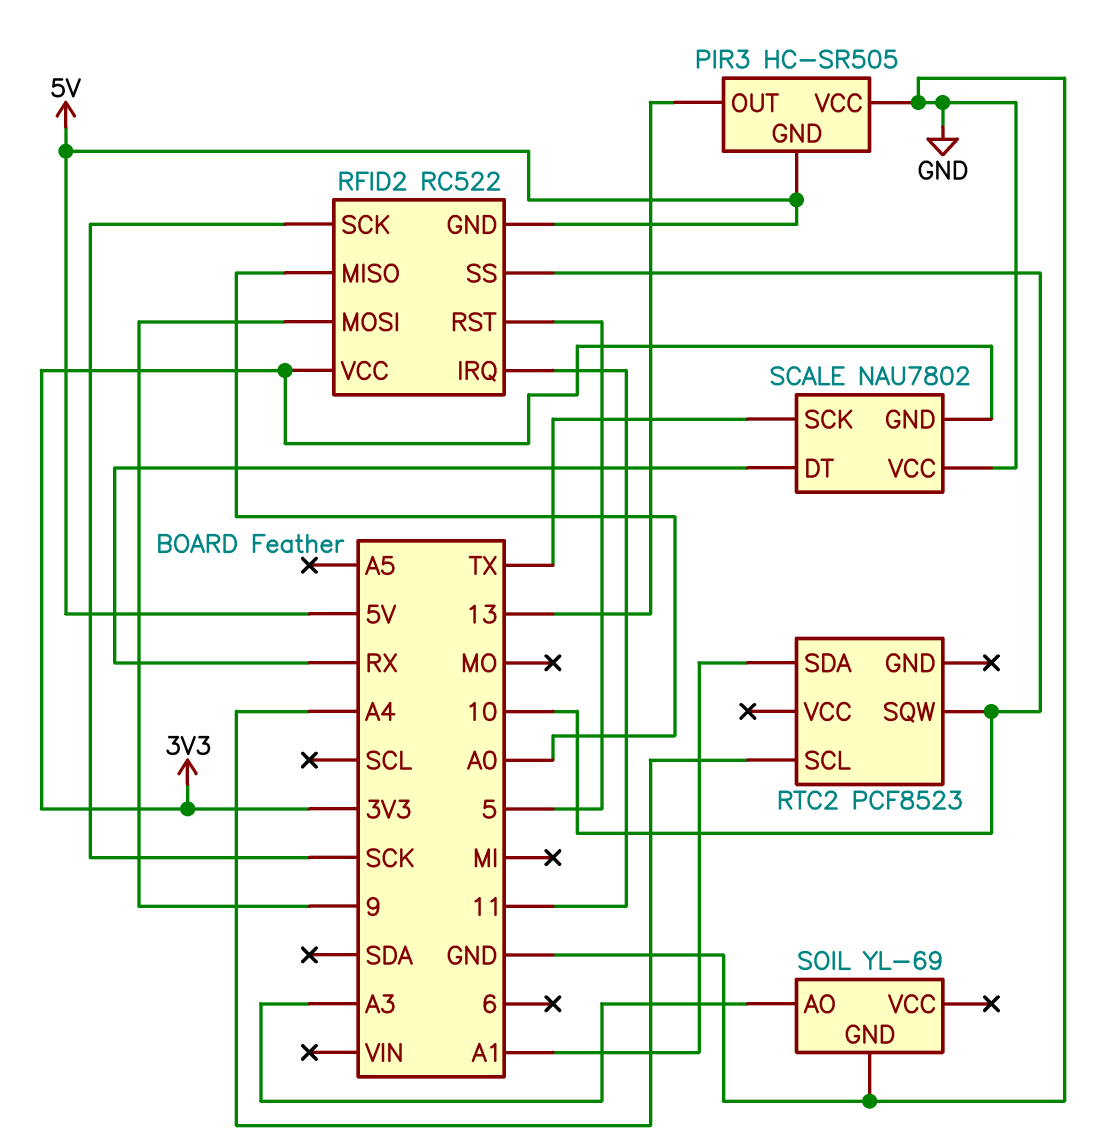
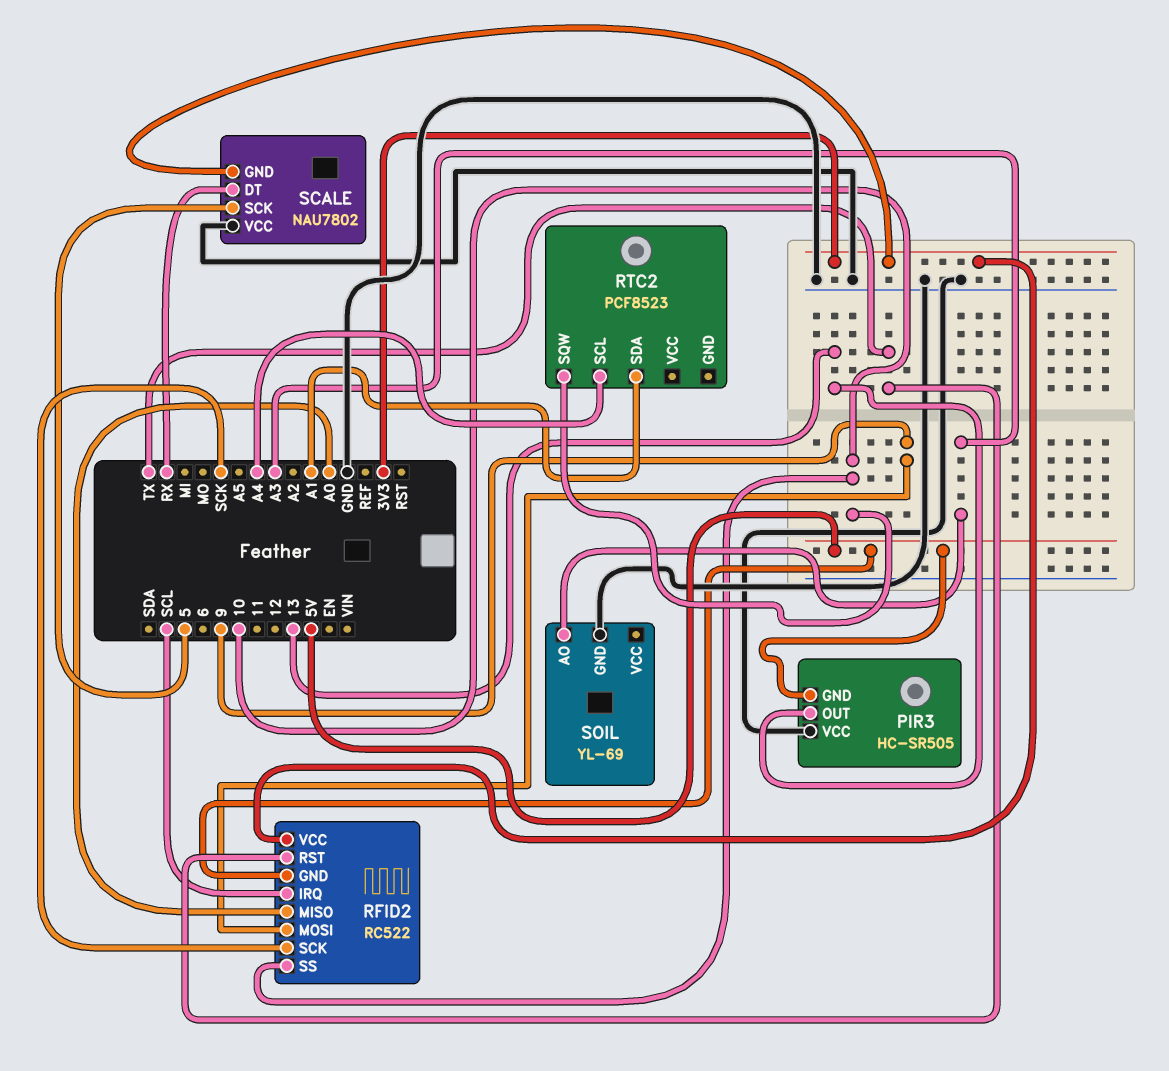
RFID2 pin IRQ: 11 -> SCL
RFID2 pin RST: 5 -> TX
SCALE pin SCK: TX -> 5

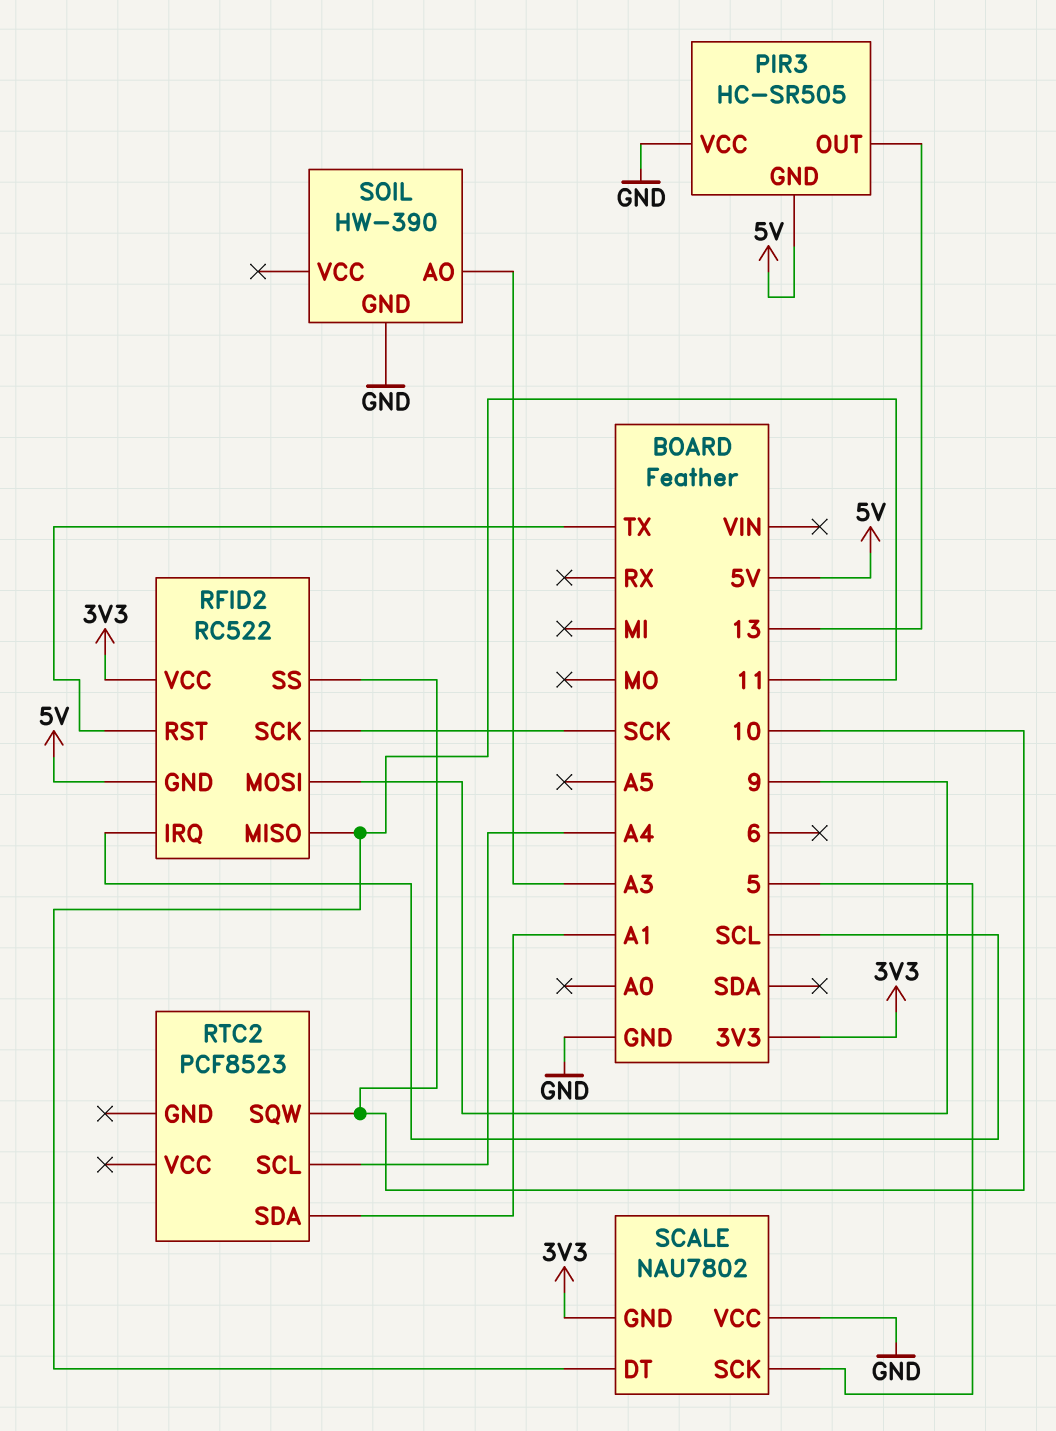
RFID2 pin MISO: A0 -> 11
SCALE pin DT: RX -> 11
SOIL: YL-69 -> HW-390

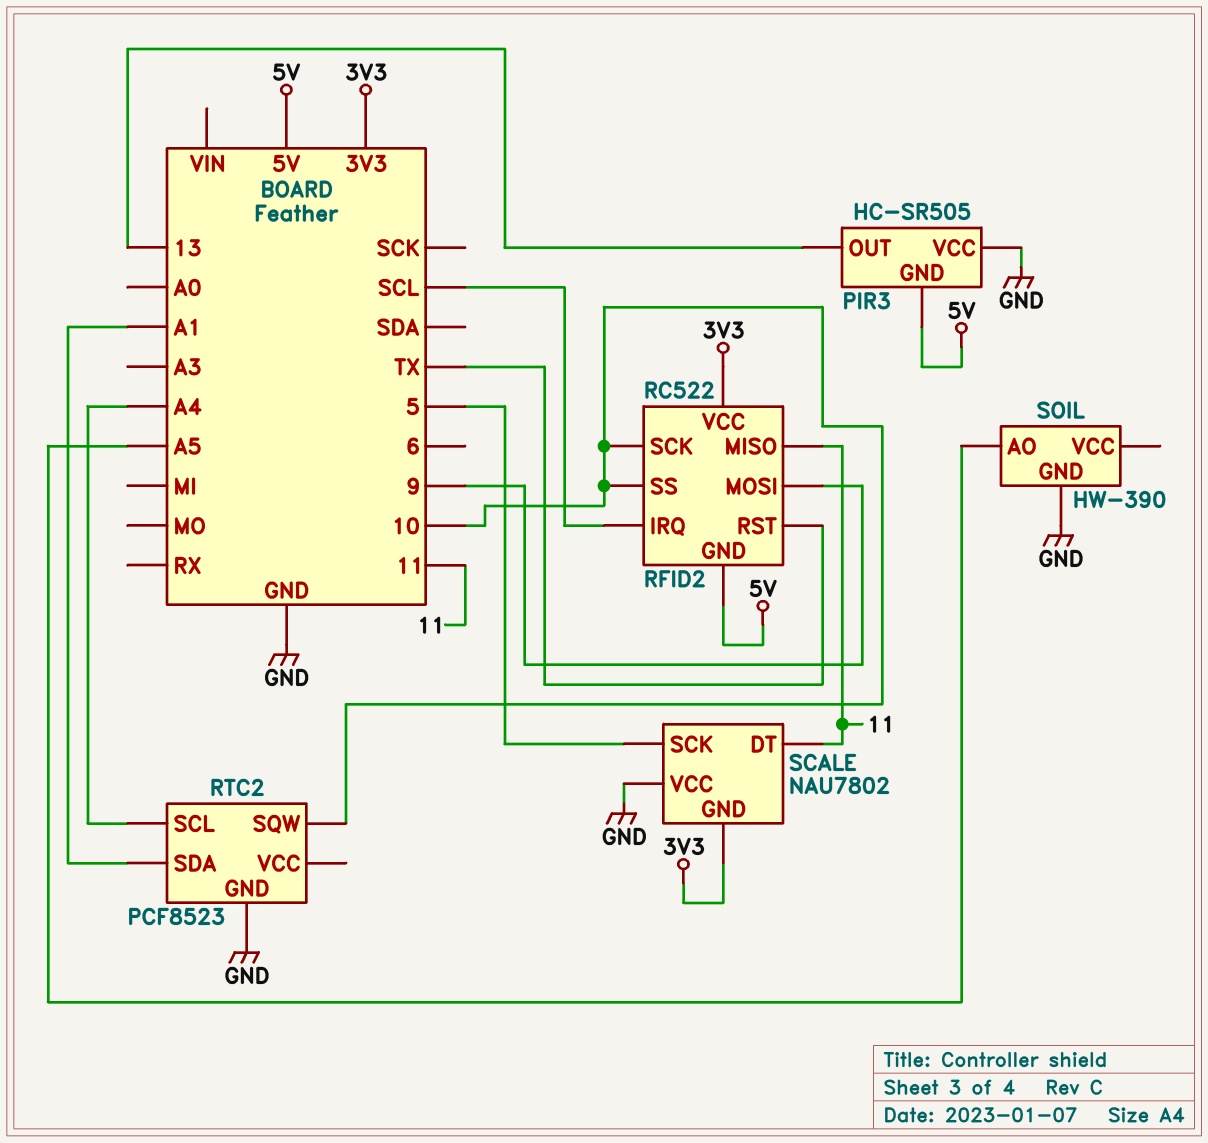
RFID2 pin SCK: SCK -> 10
RTC2 pin GND: none -> GND
SOIL pin AO: A3 -> A5

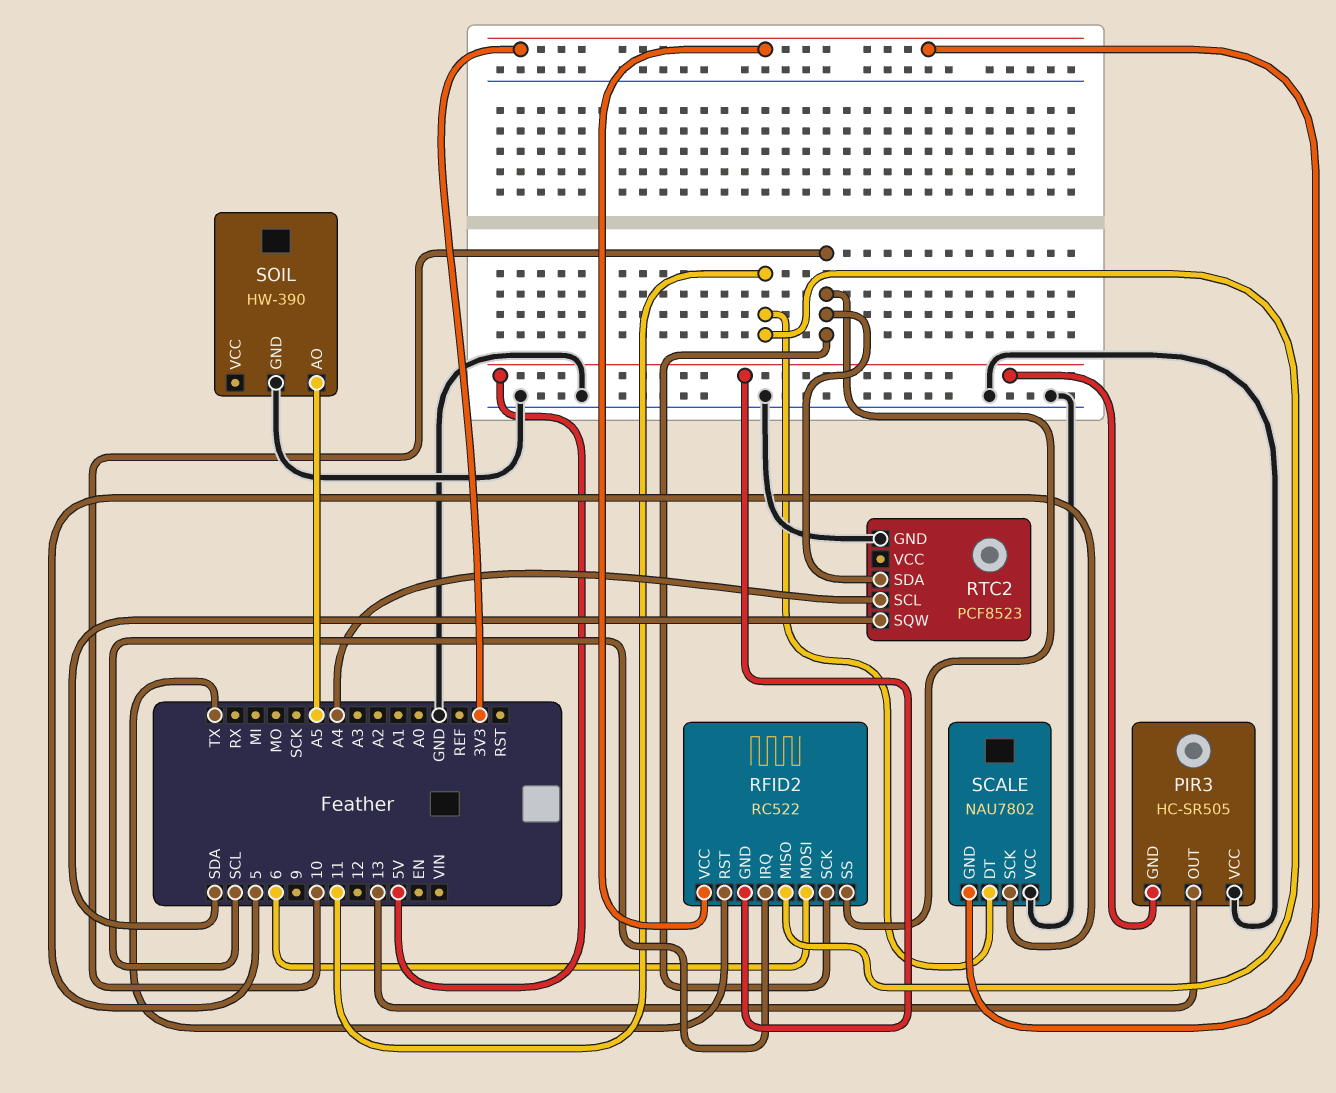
RFID2 pin MOSI: 9 -> 6
RTC2 pin SDA: A1 -> 10
RTC2 pin SQW: 10 -> SDA

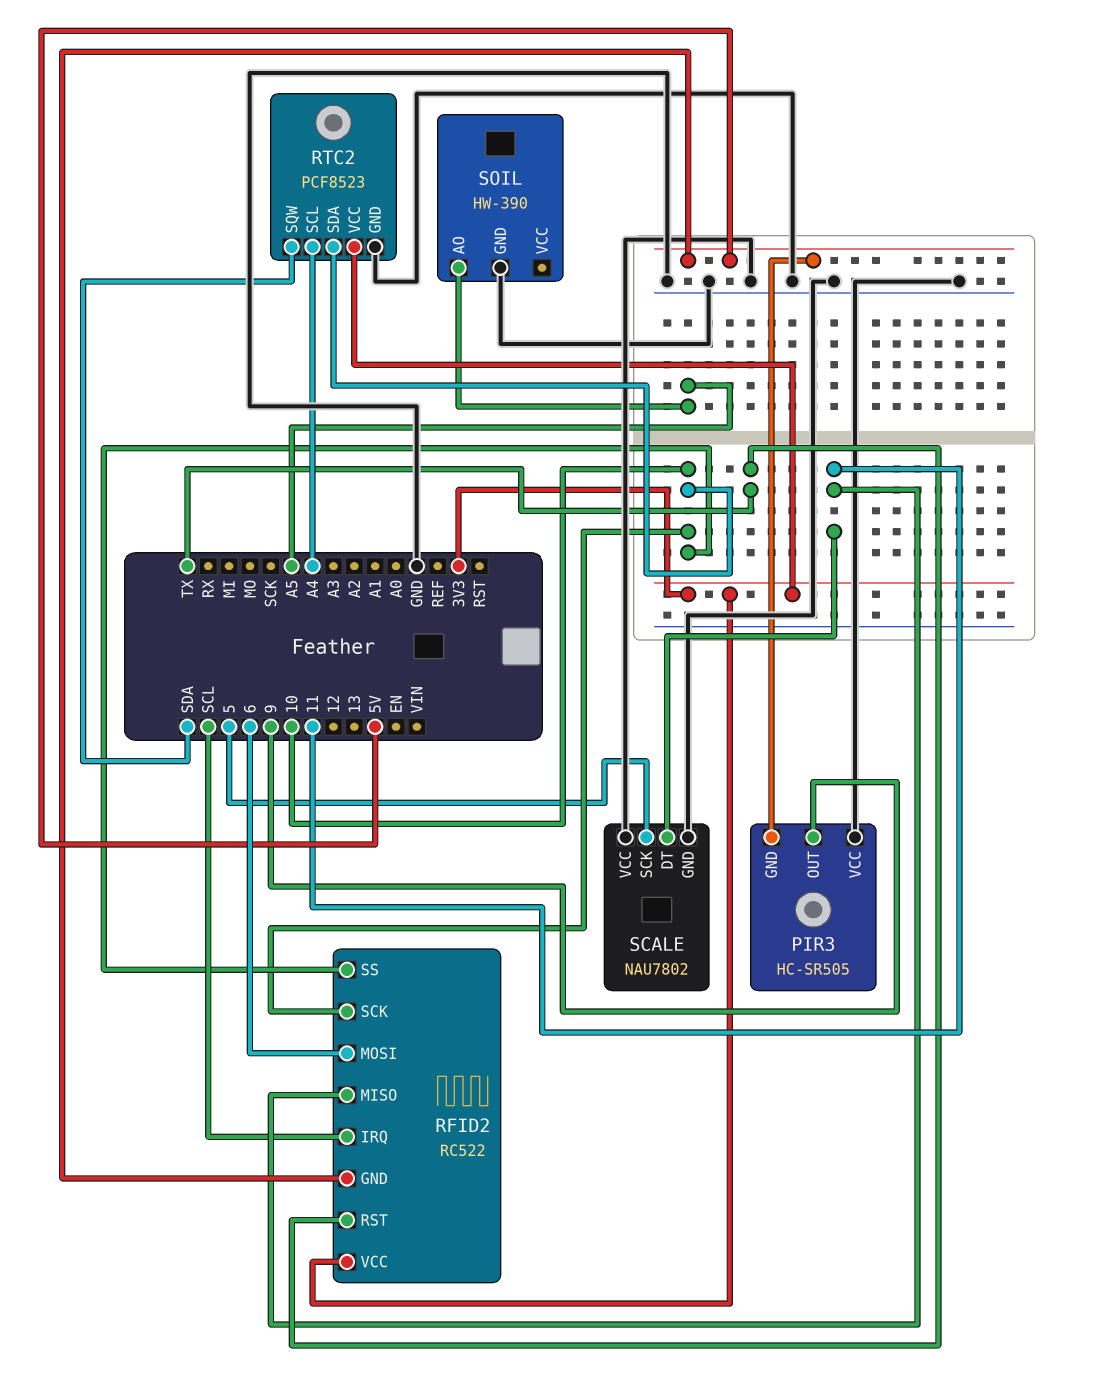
PIR3 pin OUT: 13 -> 9
RTC2 pin VCC: none -> 3V3
SCALE pin GND: 3V3 -> GND

